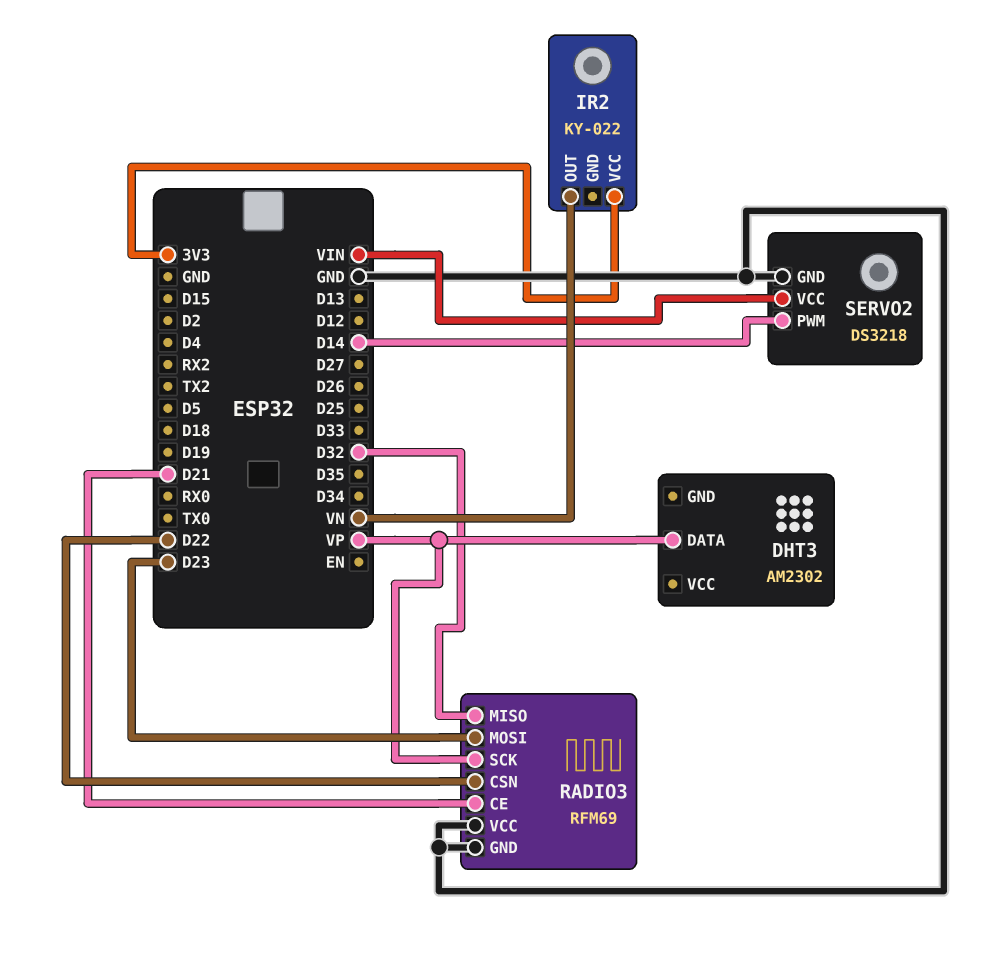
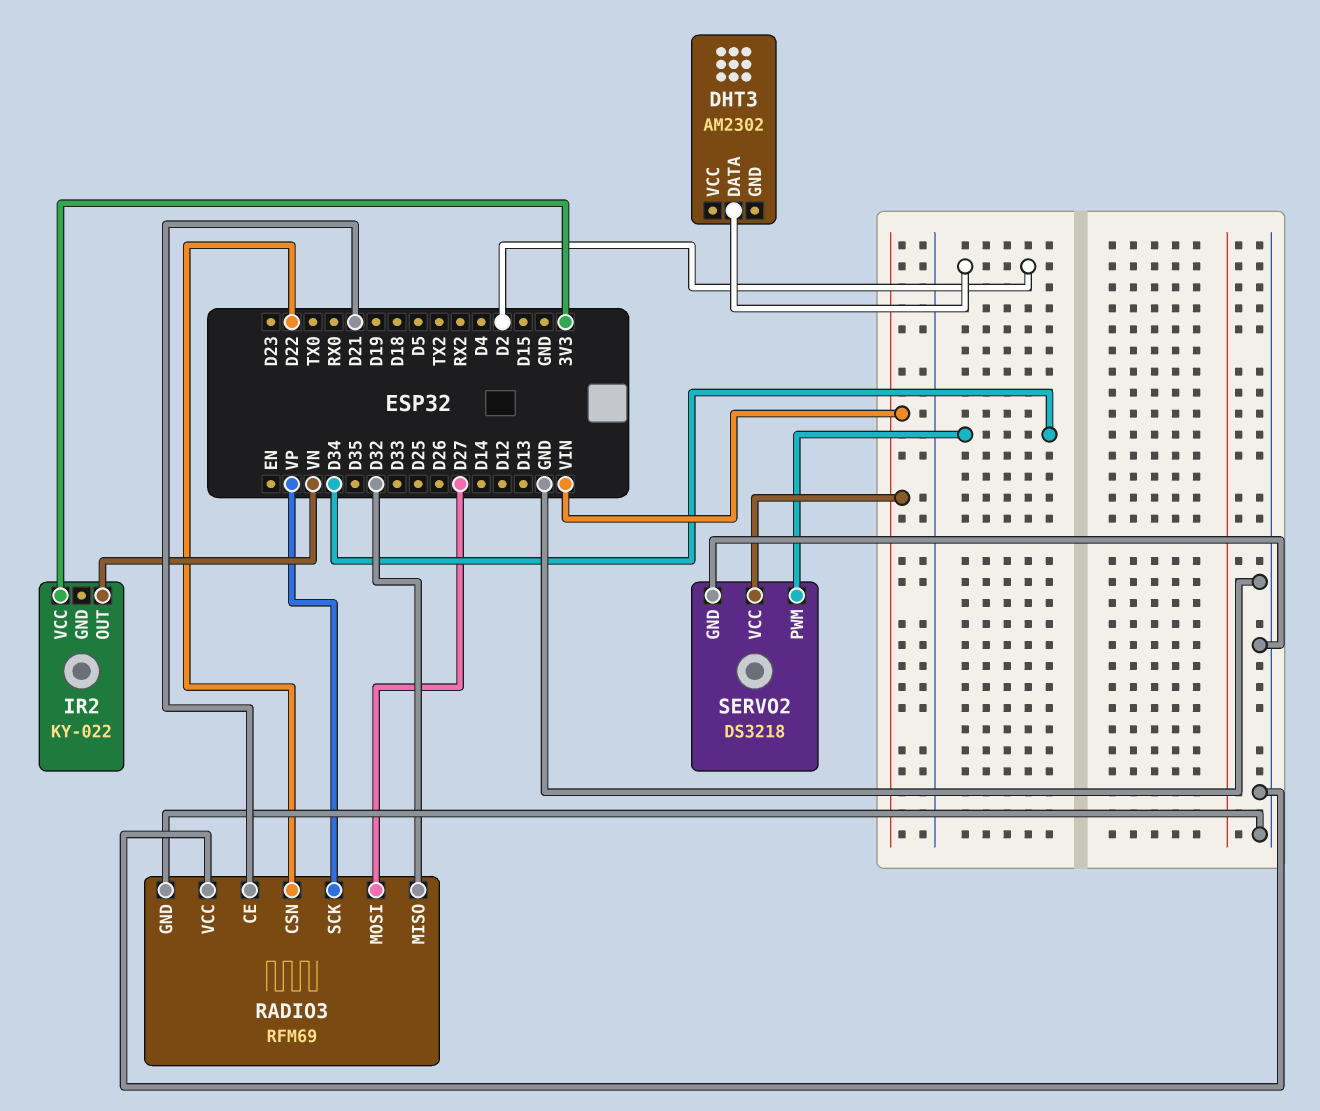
DHT3 pin DATA: VP -> D2
RADIO3 pin MOSI: D23 -> D27
SERVO2 pin PWM: D14 -> D34

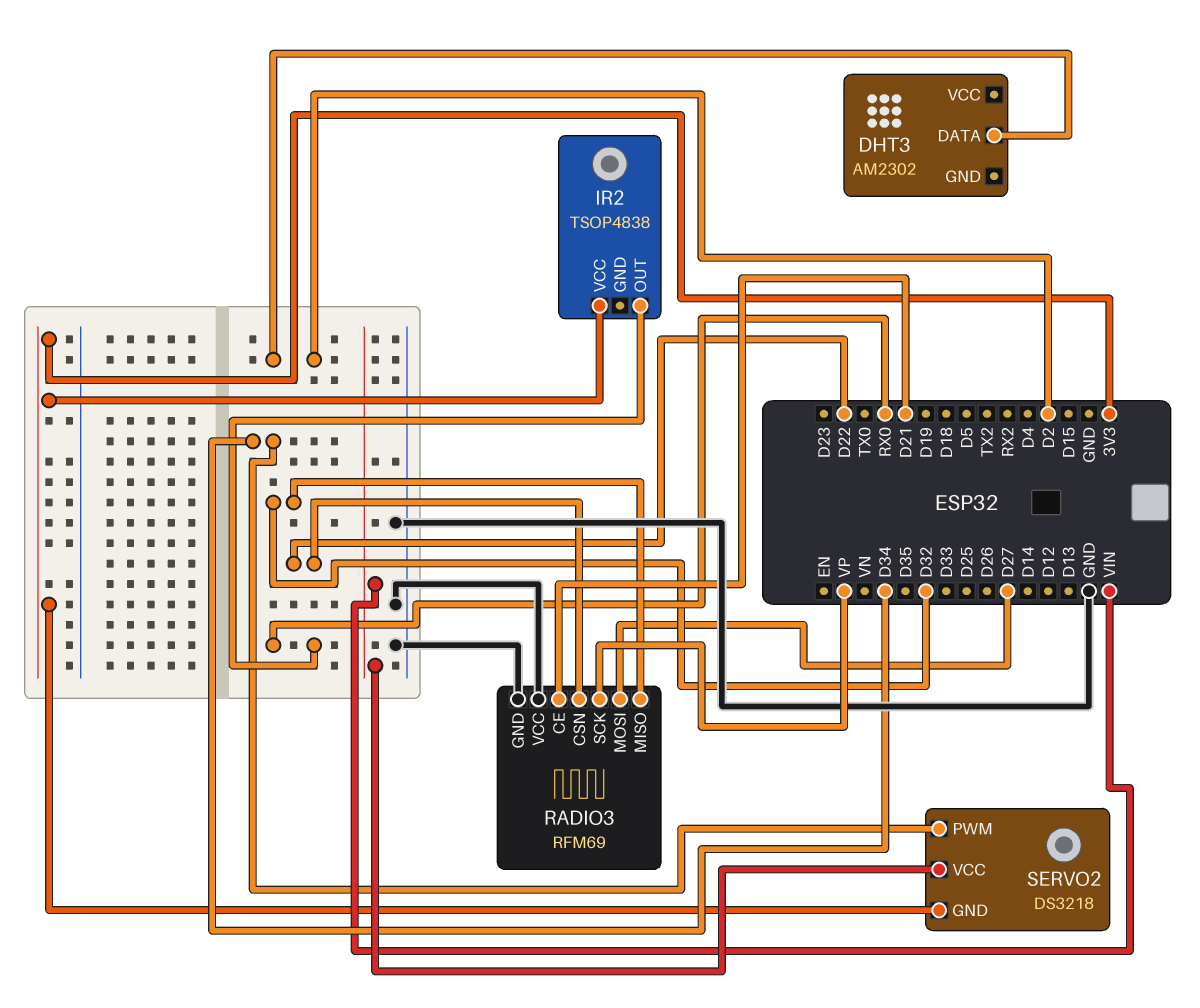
IR2: KY-022 -> TSOP4838
IR2 pin OUT: VN -> RX0
SERVO2 pin GND: GND -> 3V3

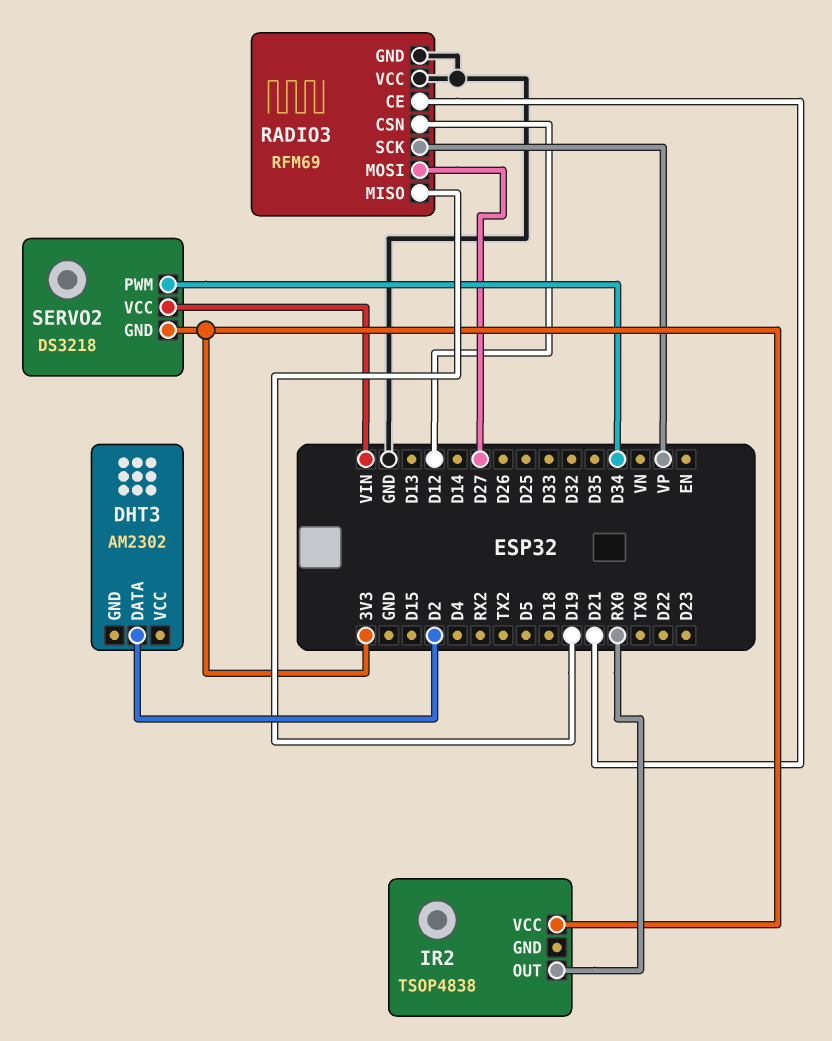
RADIO3 pin CSN: D22 -> D12
RADIO3 pin MISO: D32 -> D19

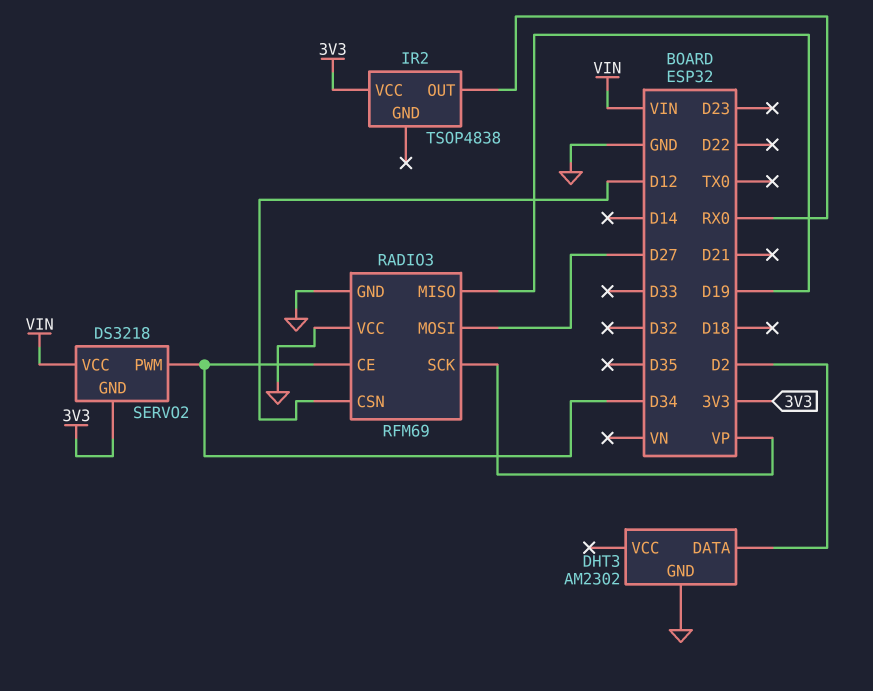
DHT3 pin GND: none -> GND
RADIO3 pin CE: D21 -> D34

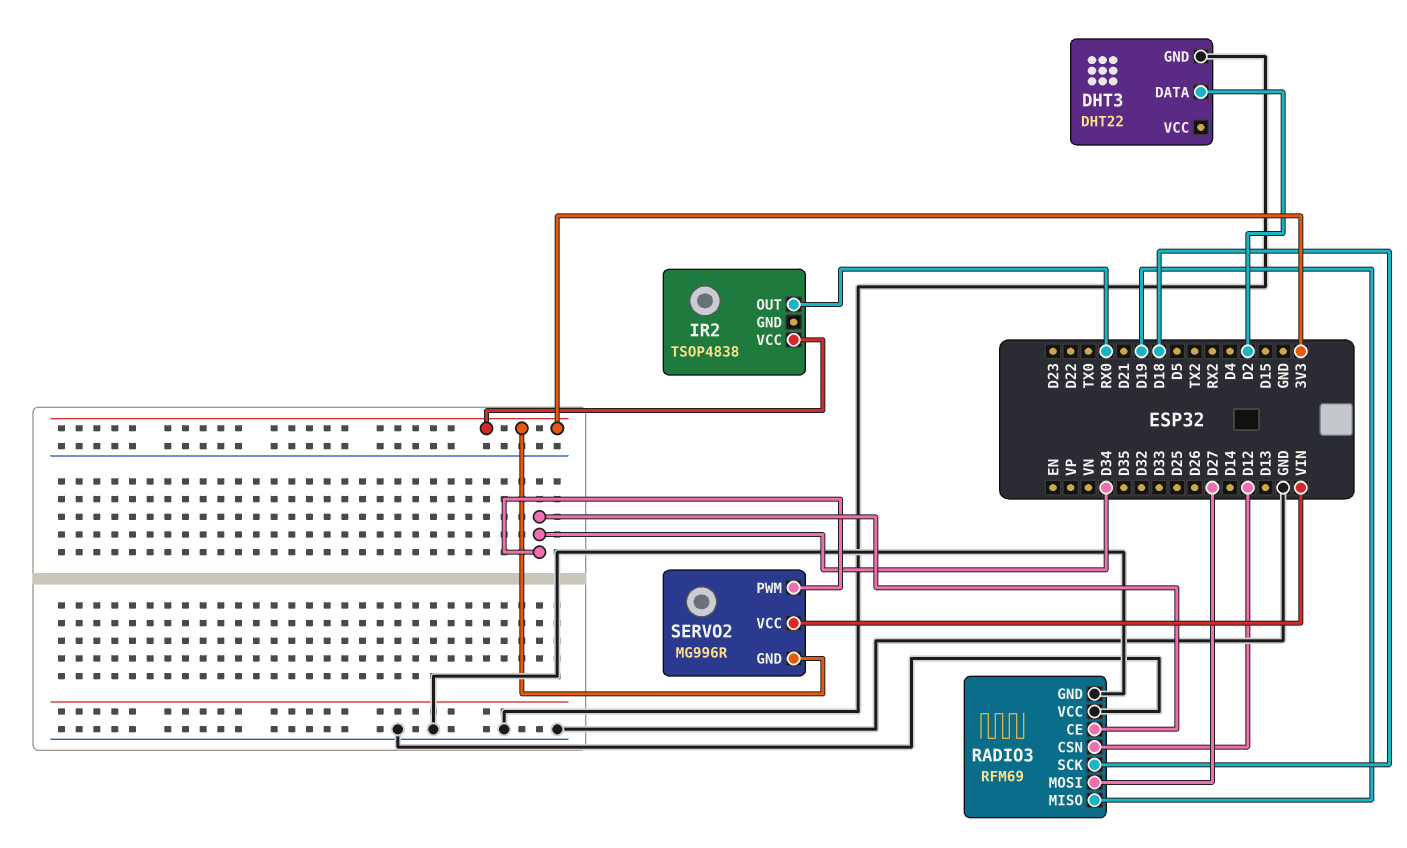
DHT3: AM2302 -> DHT22
RADIO3 pin SCK: VP -> D18
SERVO2: DS3218 -> MG996R

